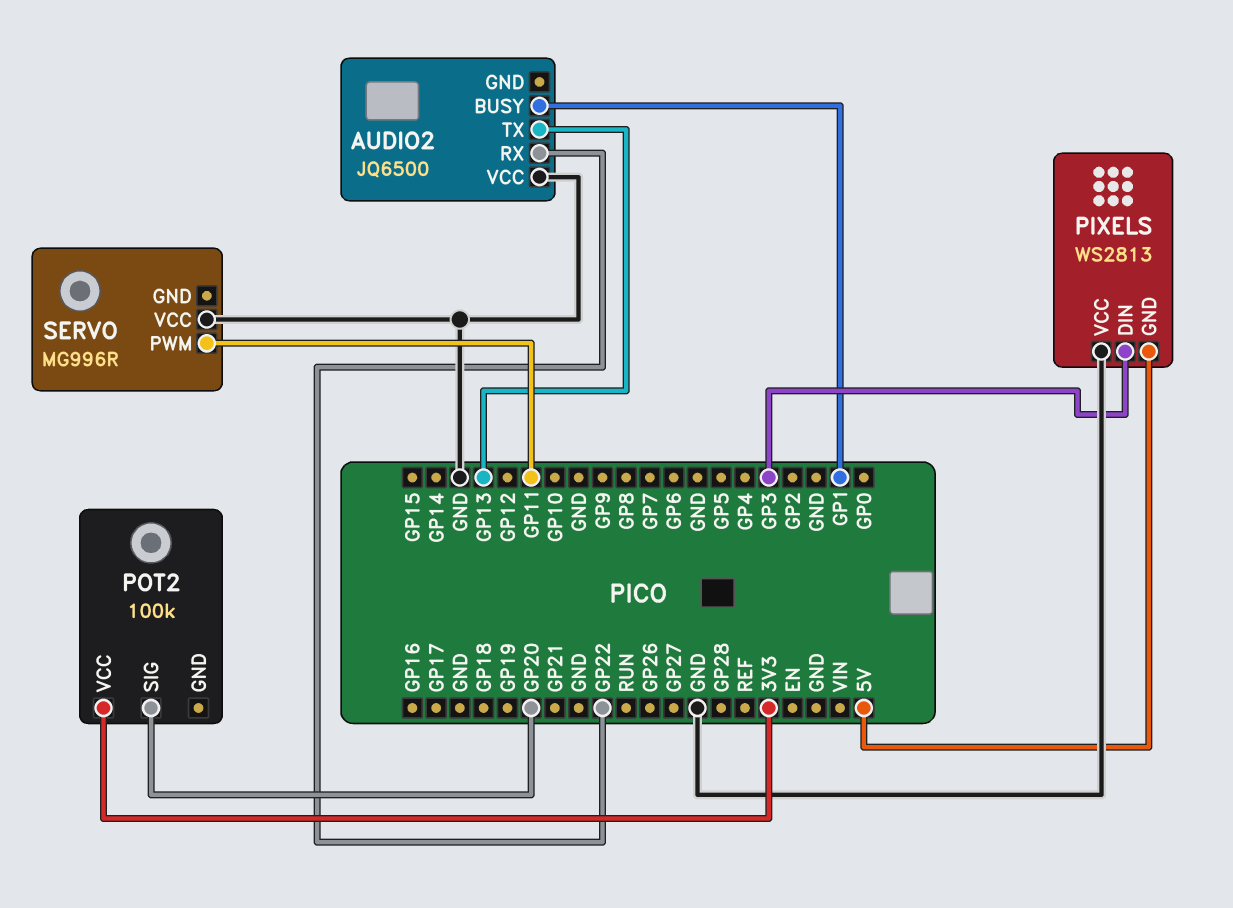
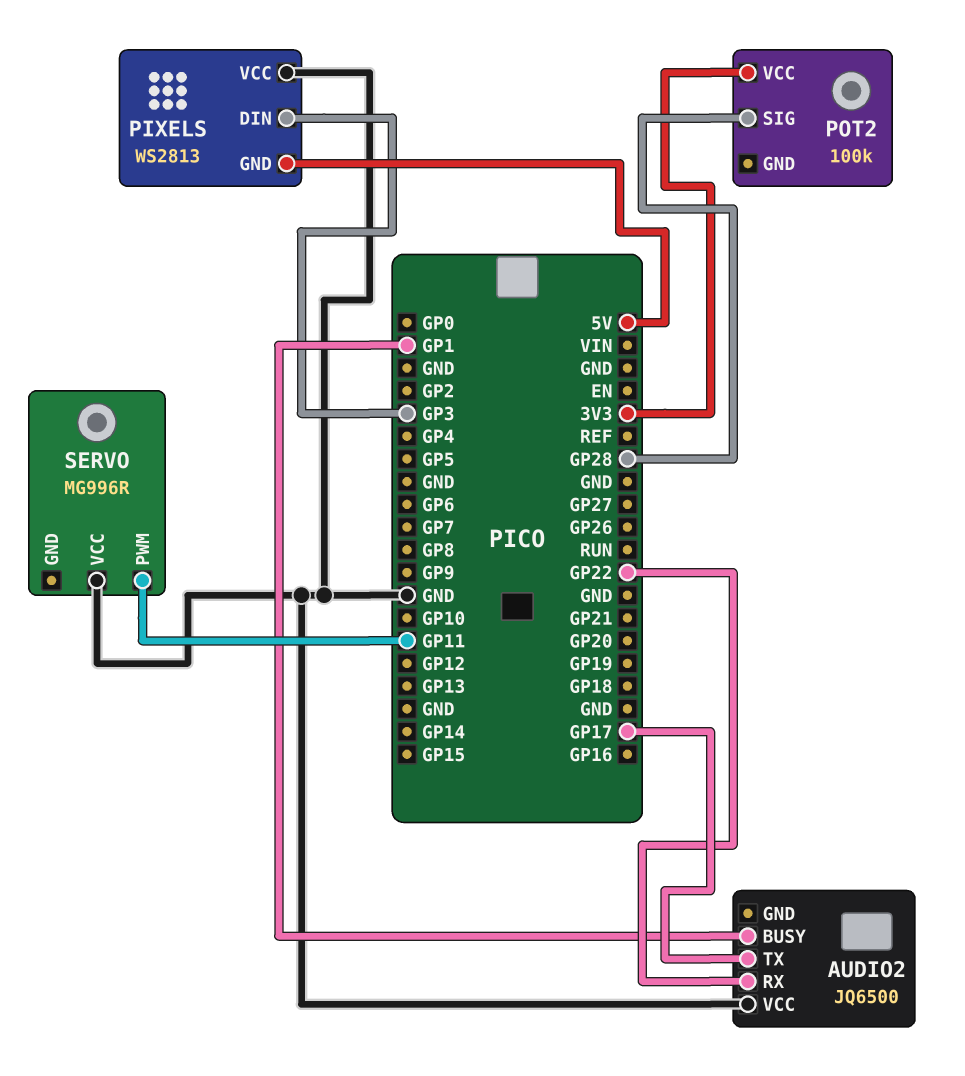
AUDIO2 pin TX: GP13 -> GP17
POT2 pin SIG: GP20 -> GP28

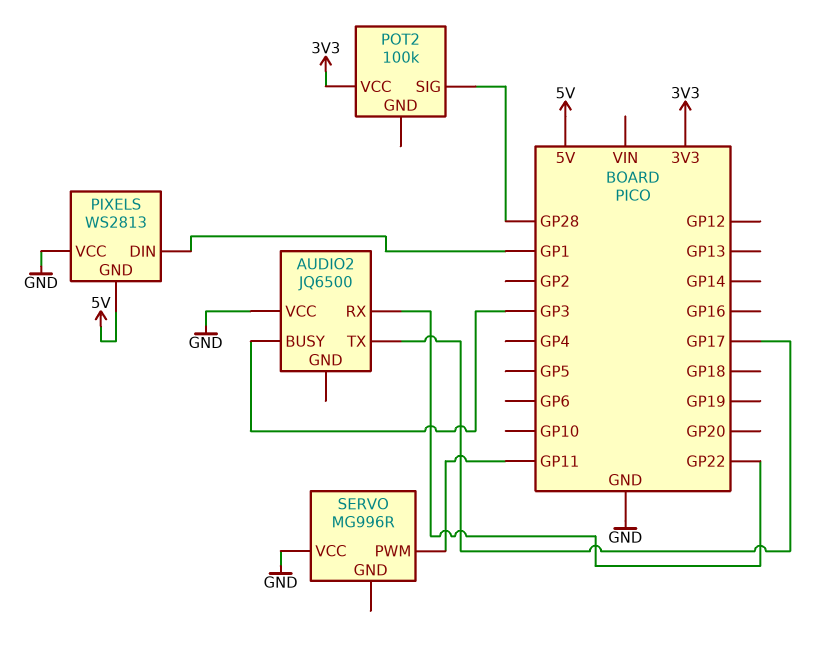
AUDIO2 pin BUSY: GP1 -> GP3
PIXELS pin DIN: GP3 -> GP1

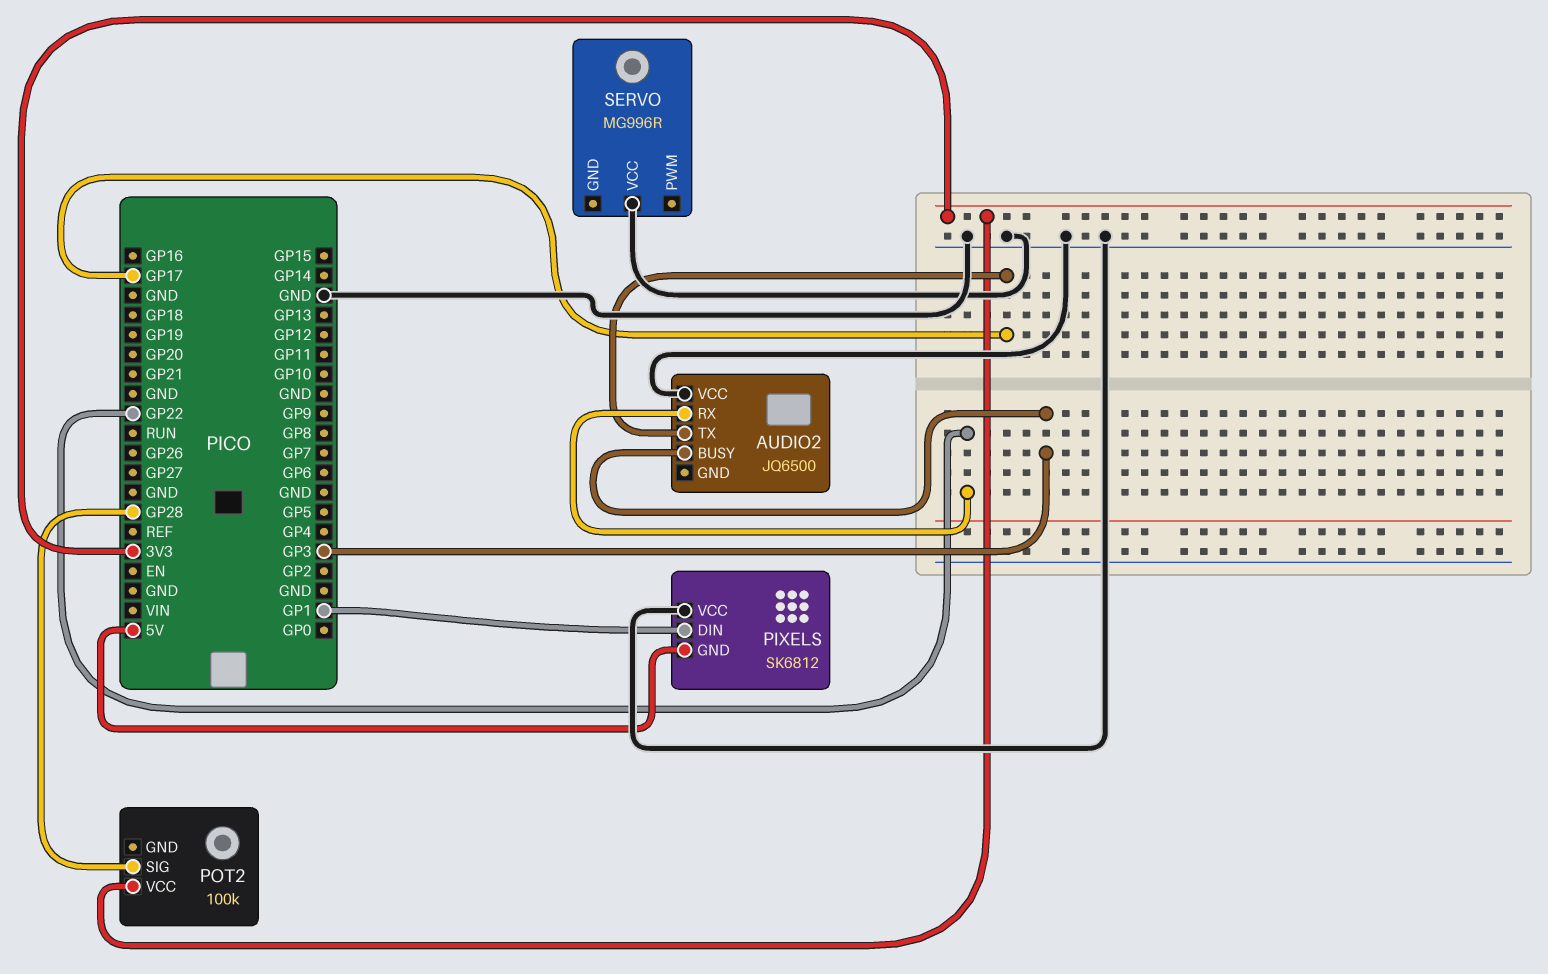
PIXELS: WS2813 -> SK6812
SERVO pin PWM: GP11 -> none

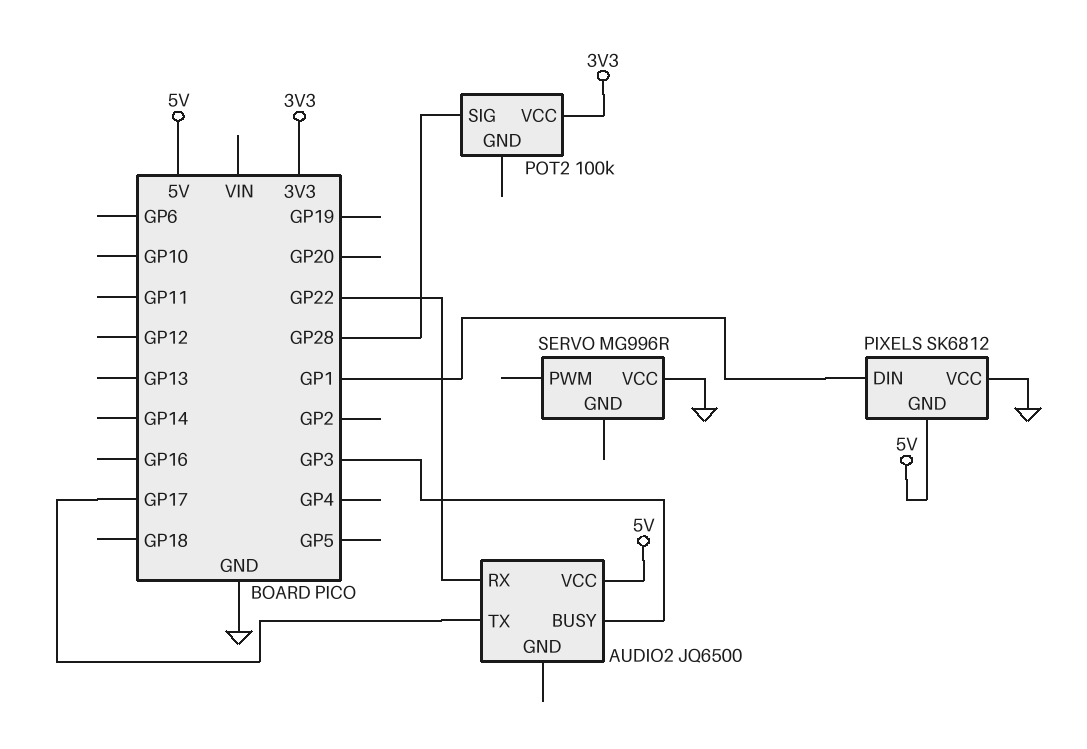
AUDIO2 pin VCC: GND -> 5V

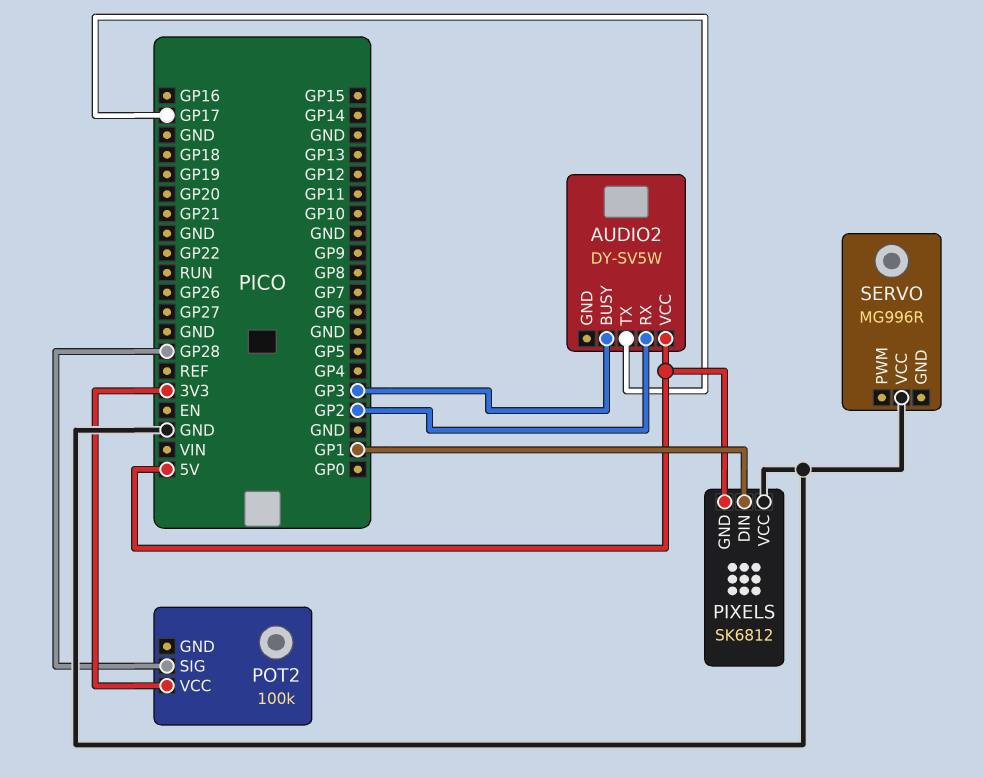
AUDIO2: JQ6500 -> DY-SV5W
AUDIO2 pin RX: GP22 -> GP2

